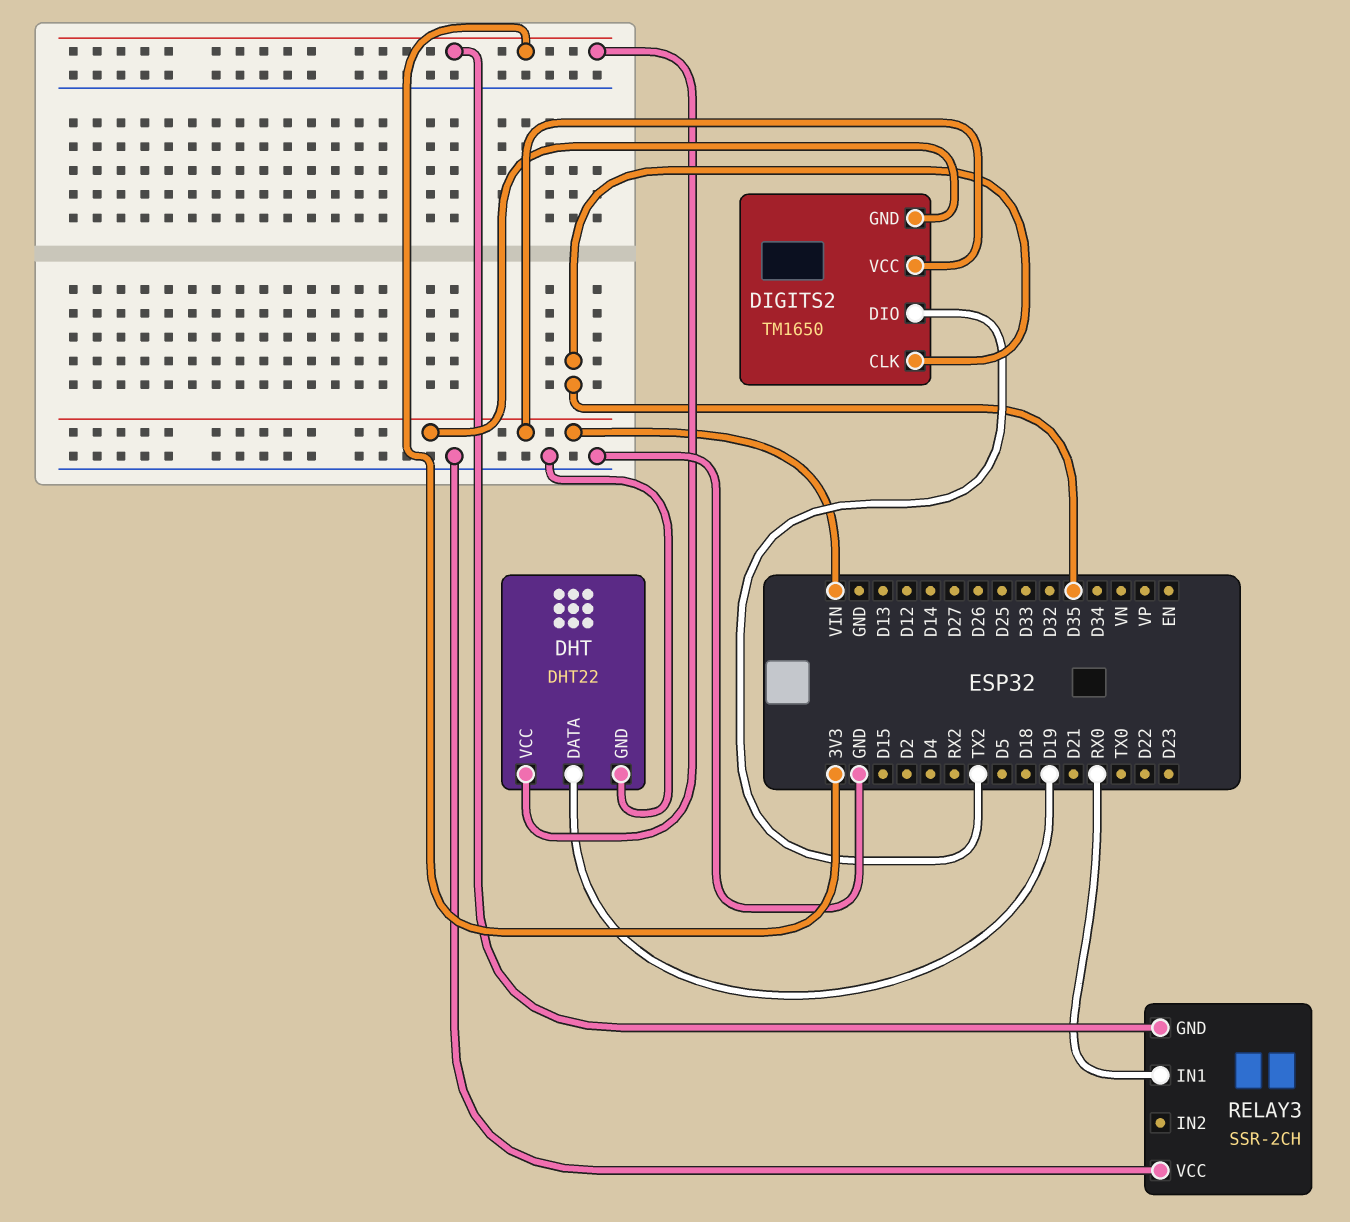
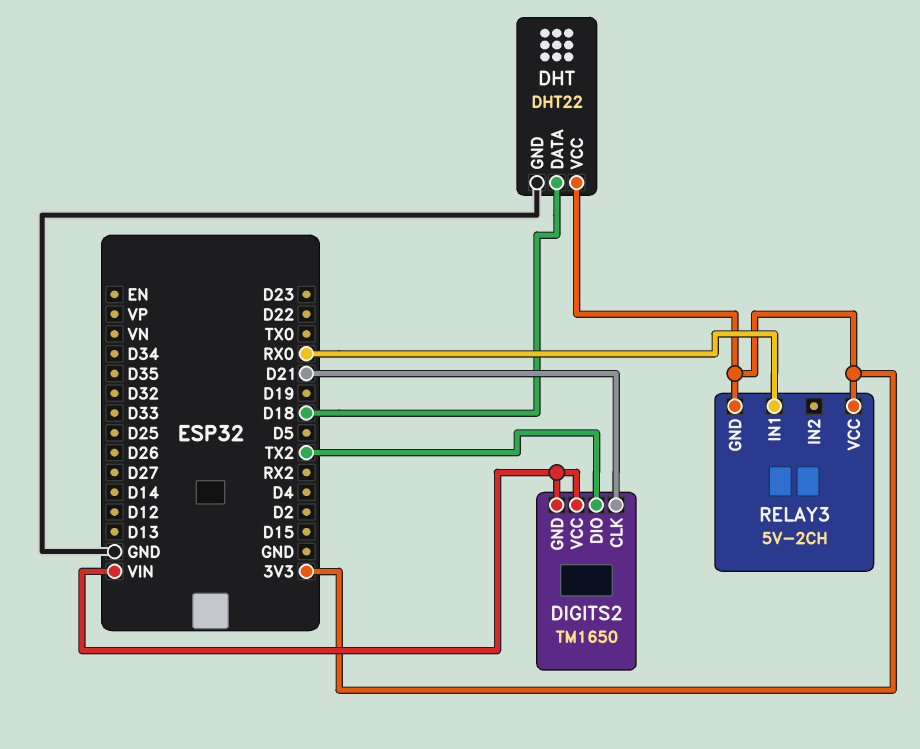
DHT pin DATA: D19 -> D18
DIGITS2 pin CLK: D35 -> D21
RELAY3: SSR-2CH -> 5V-2CH
RELAY3 pin VCC: GND -> 3V3

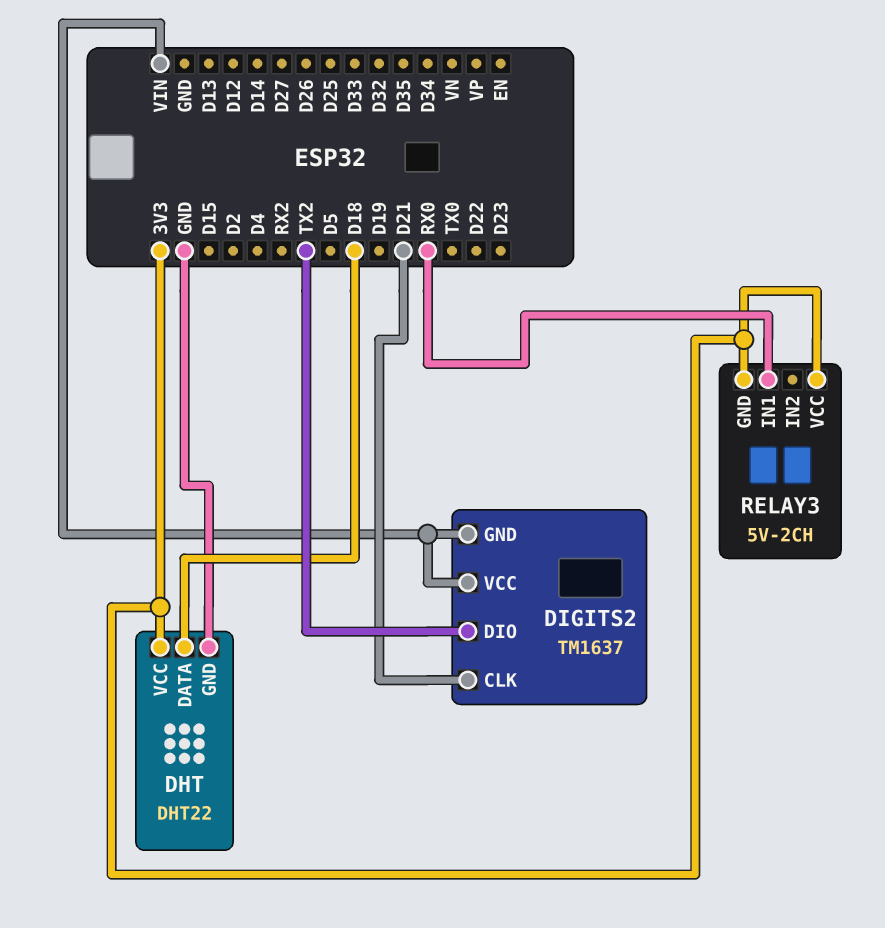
DIGITS2: TM1650 -> TM1637

